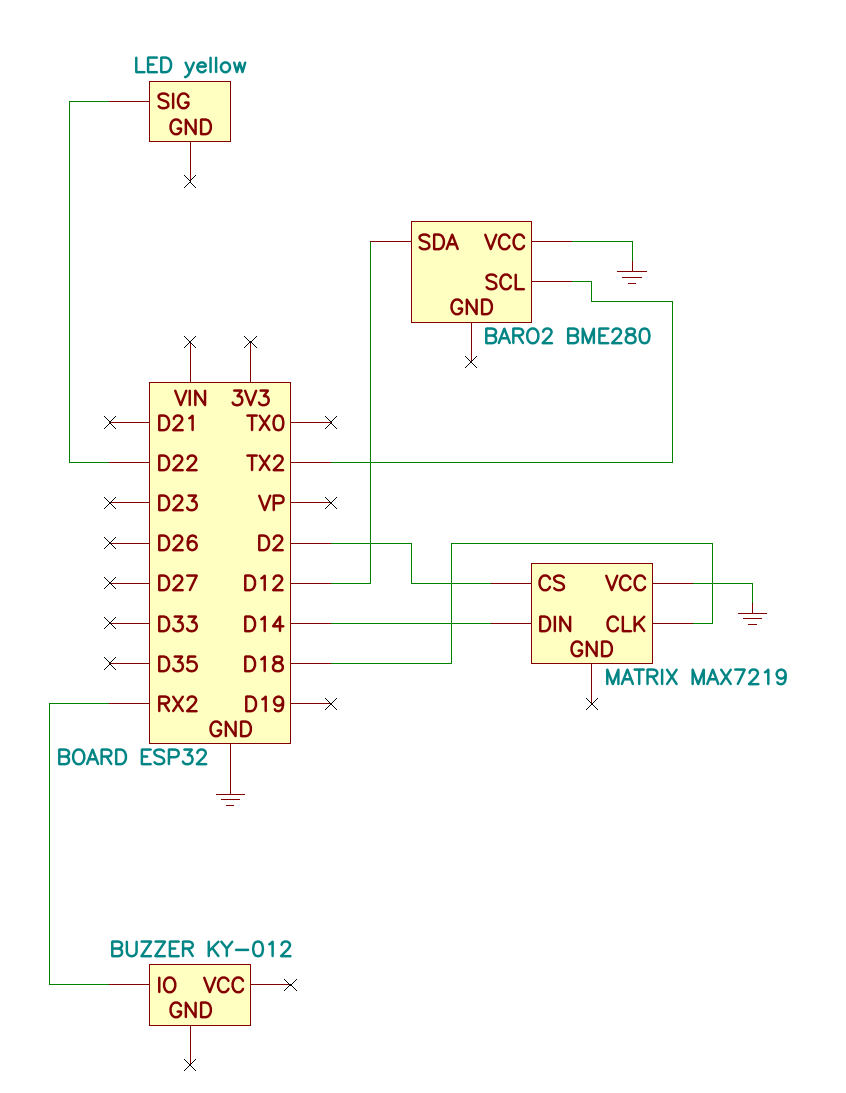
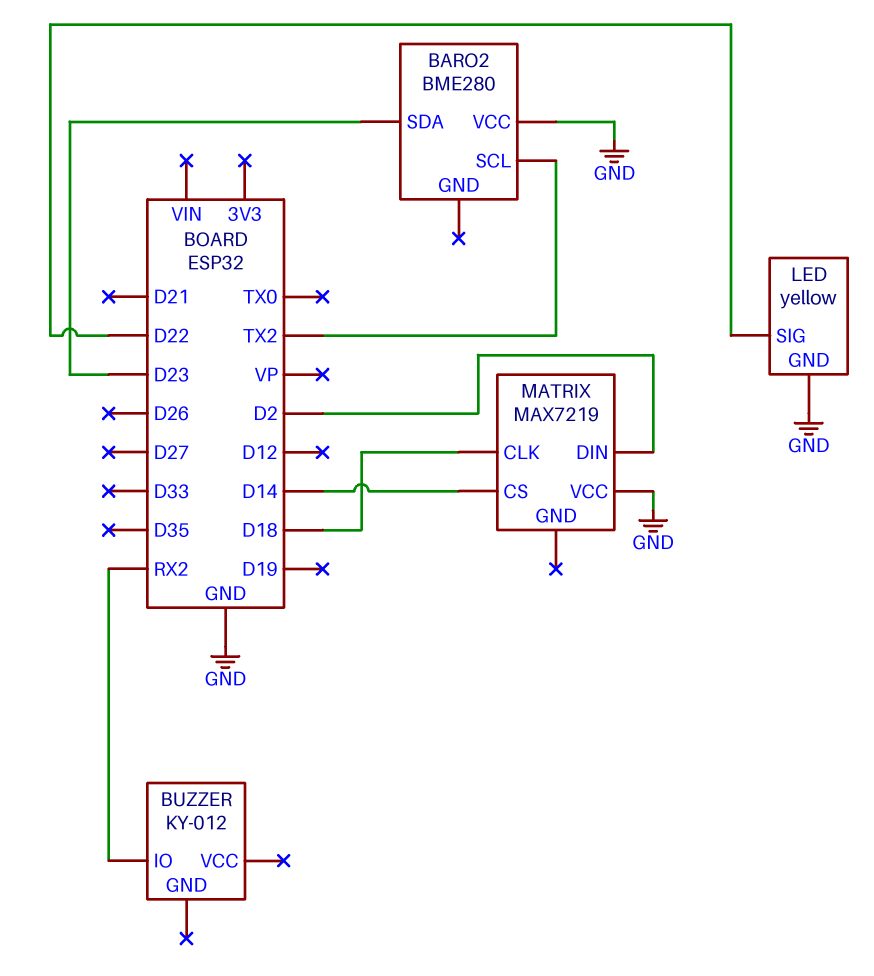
BARO2 pin SDA: D12 -> D23
LED pin GND: none -> GND
MATRIX pin CS: D2 -> D14
MATRIX pin DIN: D14 -> D2

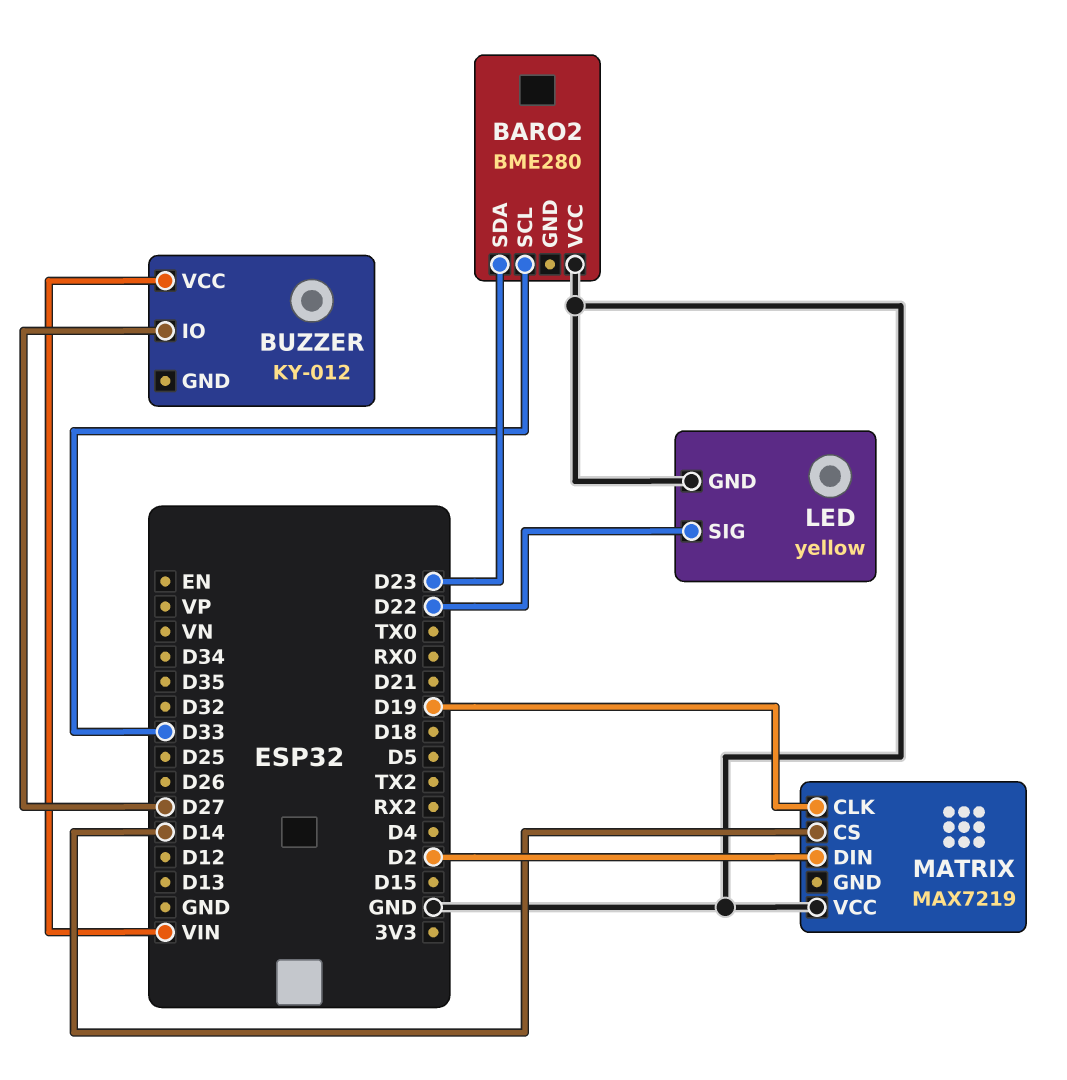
BARO2 pin SCL: TX2 -> D33
BUZZER pin IO: RX2 -> D27
BUZZER pin VCC: none -> VIN
MATRIX pin CLK: D18 -> D19

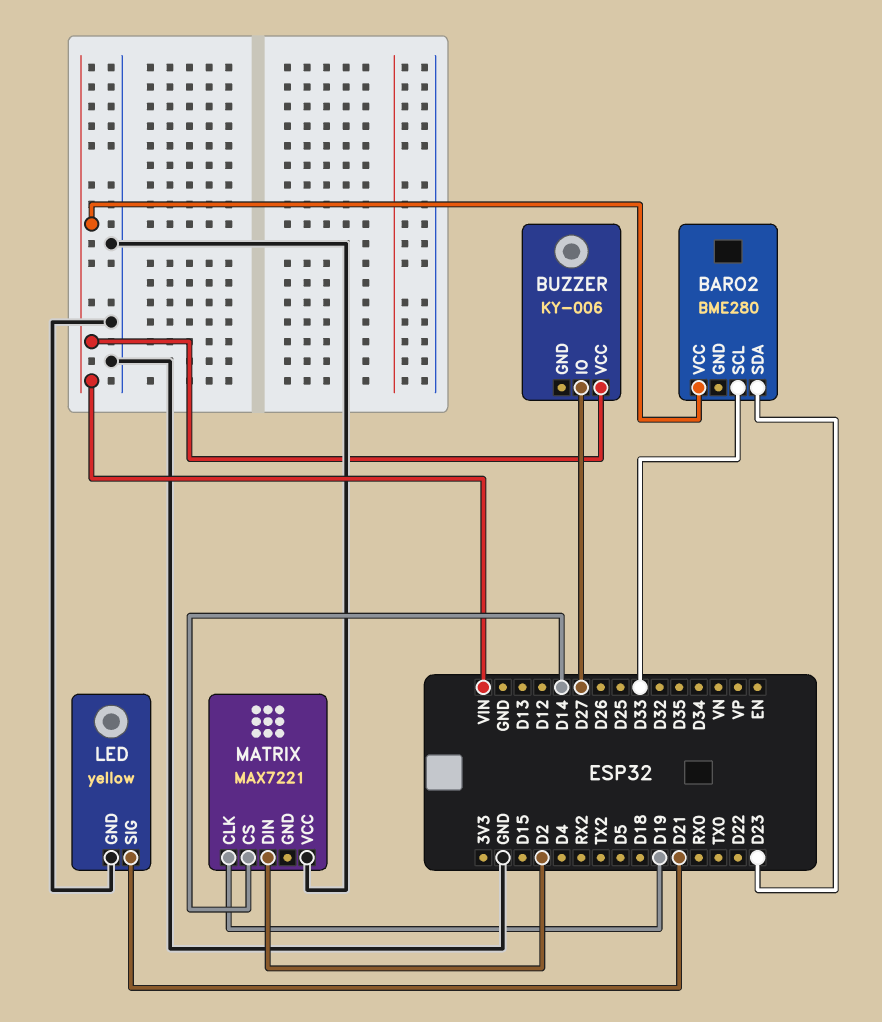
BARO2 pin VCC: GND -> VIN
BUZZER: KY-012 -> KY-006
LED pin SIG: D22 -> D21
MATRIX: MAX7219 -> MAX7221

